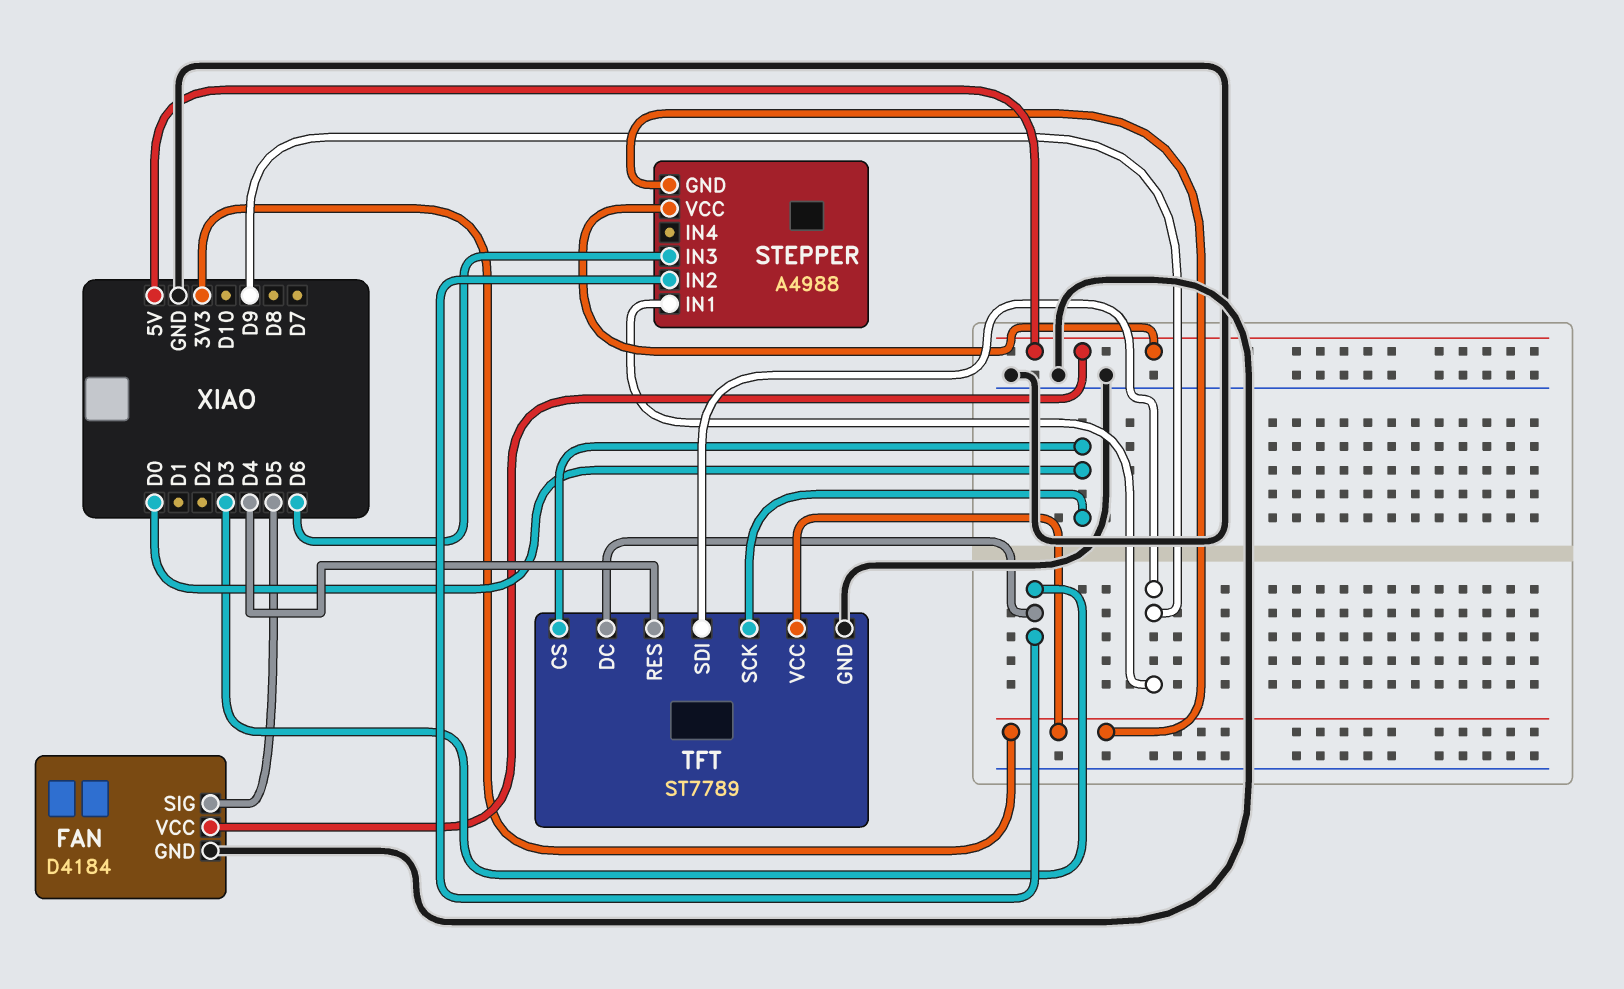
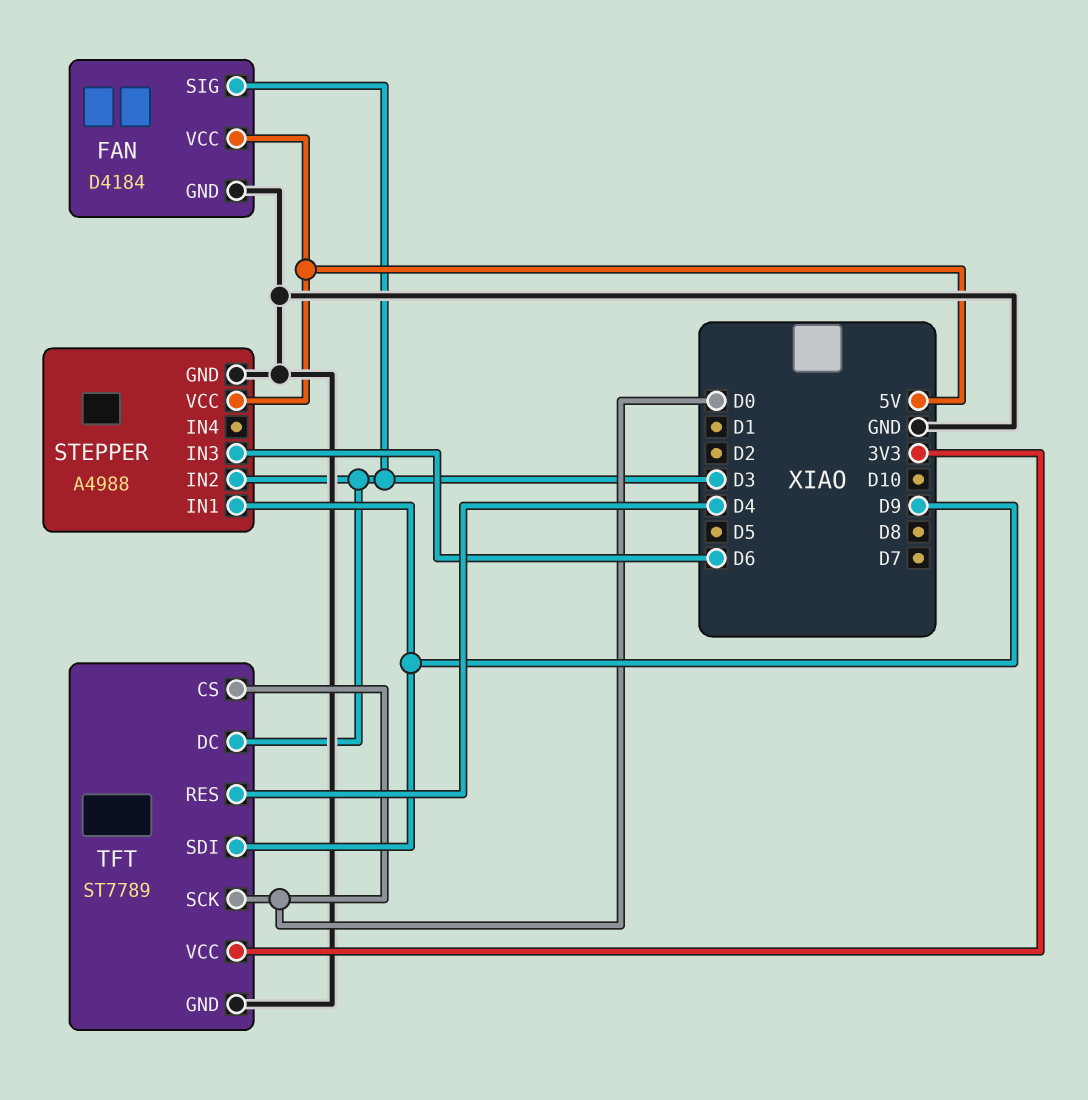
FAN pin SIG: D5 -> D3
STEPPER pin GND: 3V3 -> GND

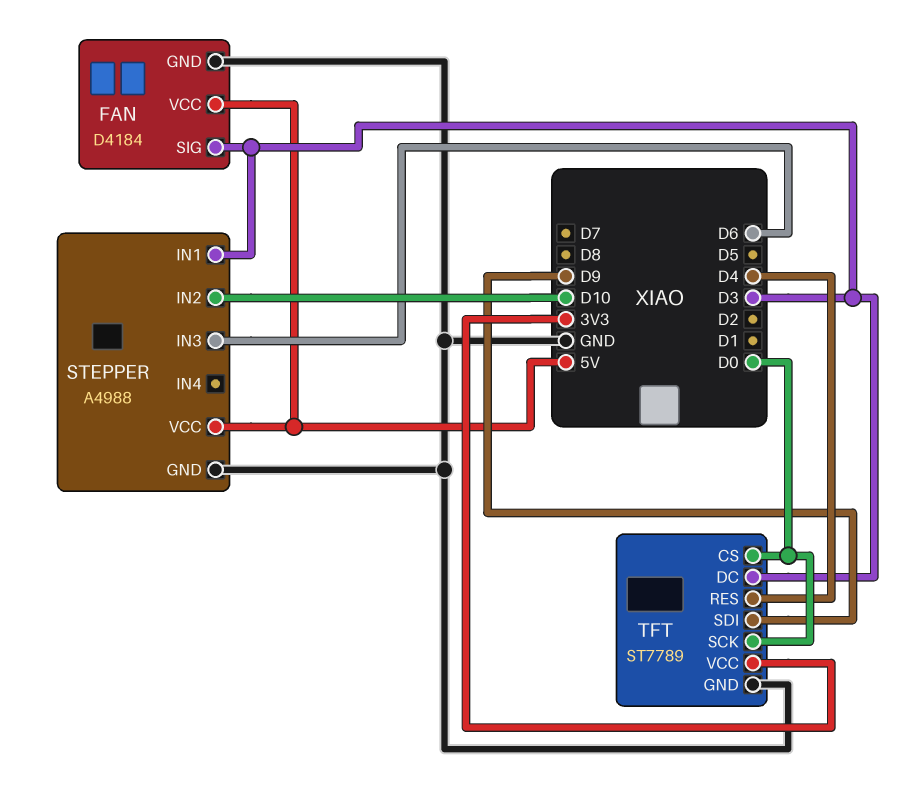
STEPPER pin IN1: D9 -> D3
STEPPER pin IN2: D3 -> D10

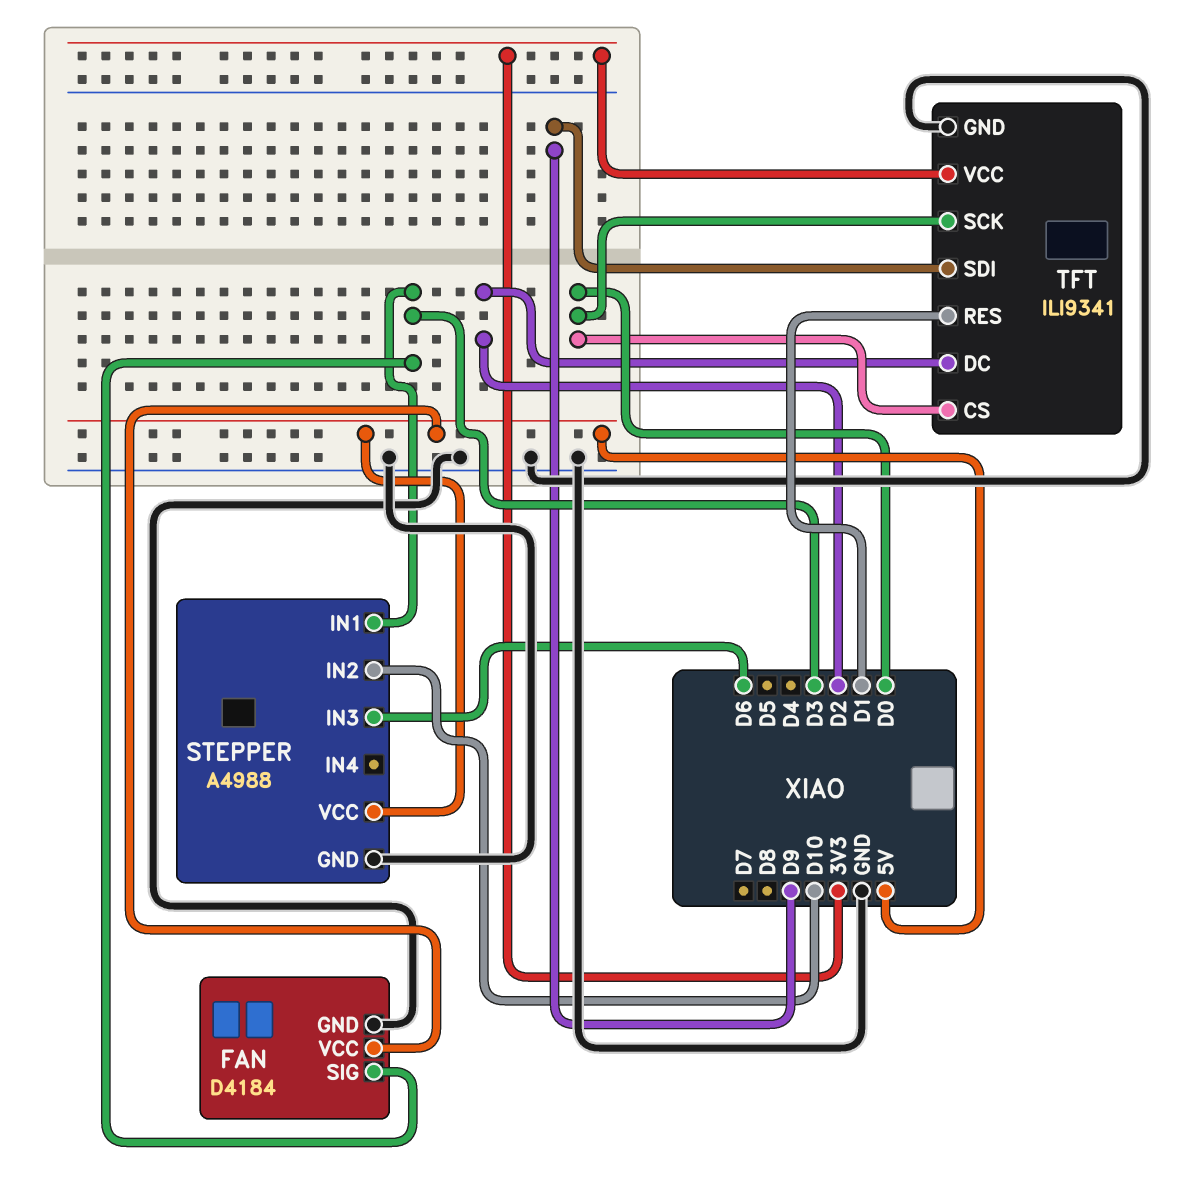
TFT: ST7789 -> ILI9341
TFT pin DC: D3 -> D2
TFT pin RES: D4 -> D1

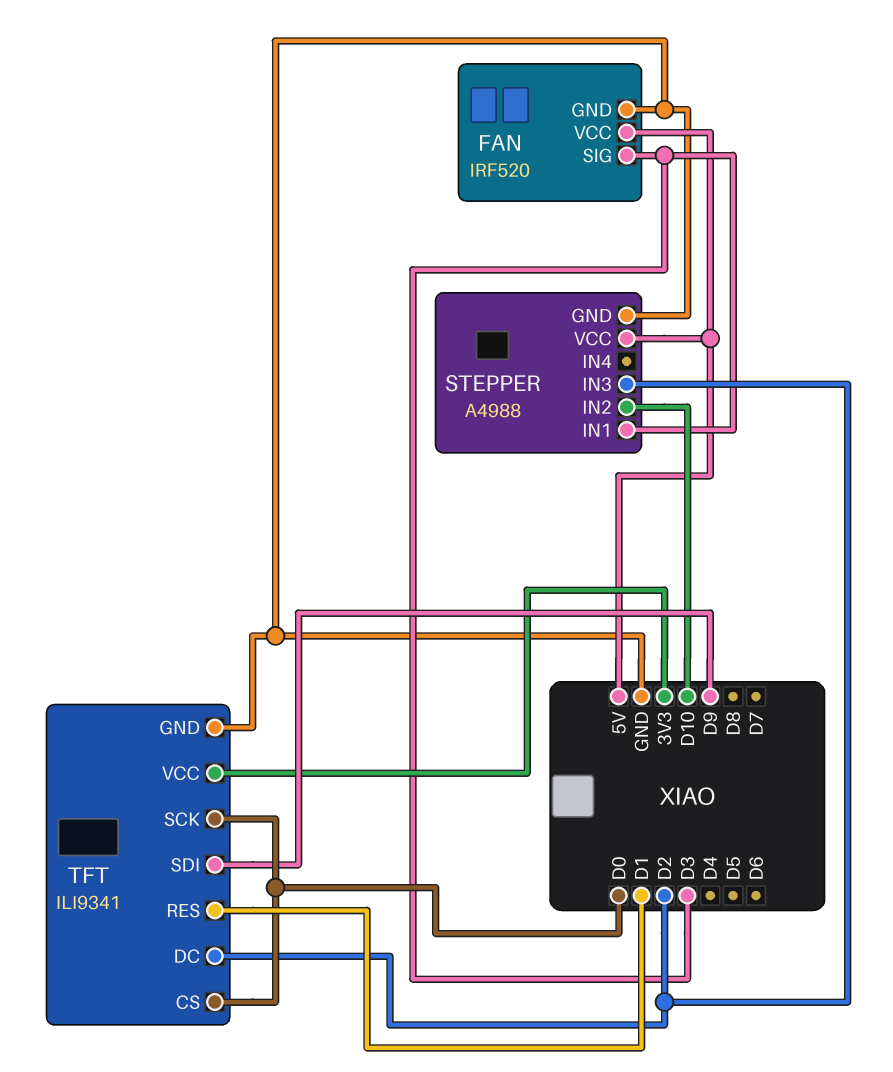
FAN: D4184 -> IRF520
STEPPER pin IN3: D6 -> D2

